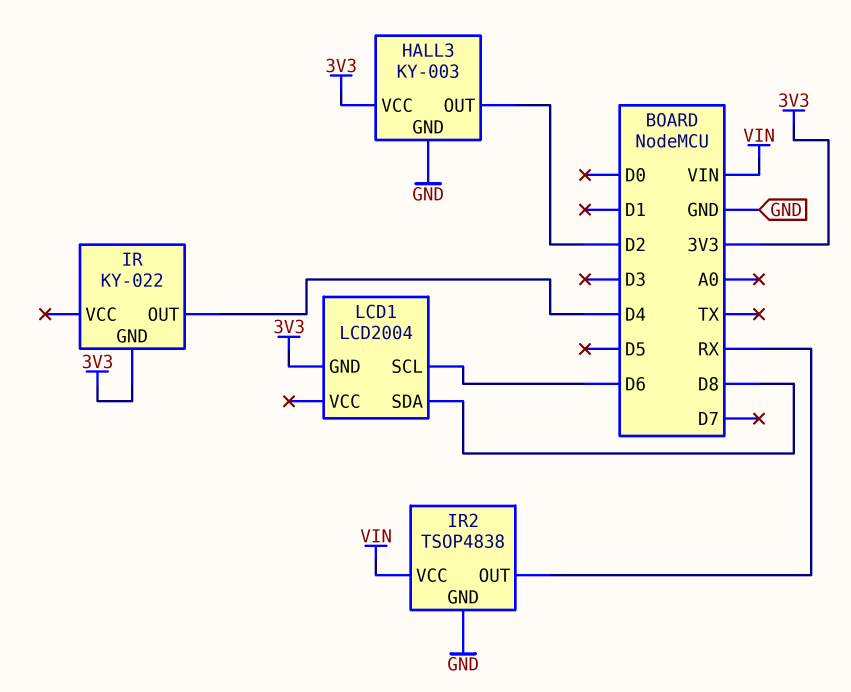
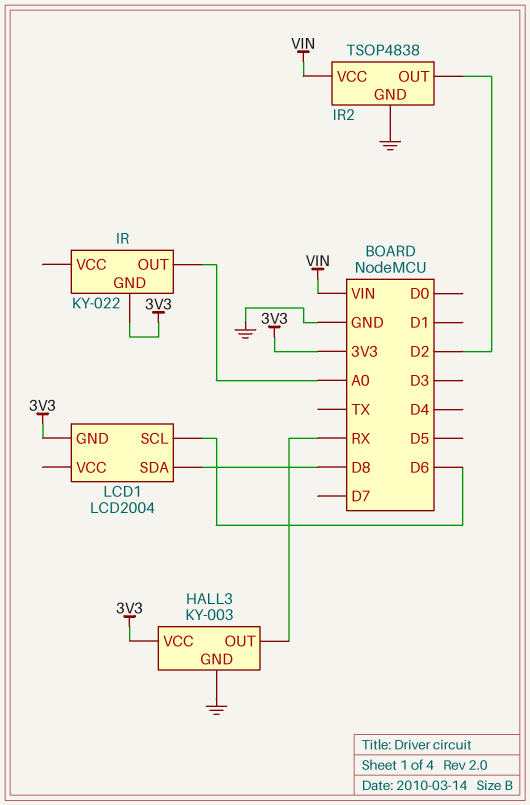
HALL3 pin OUT: D2 -> RX
IR pin OUT: D4 -> A0
IR2 pin OUT: RX -> D2

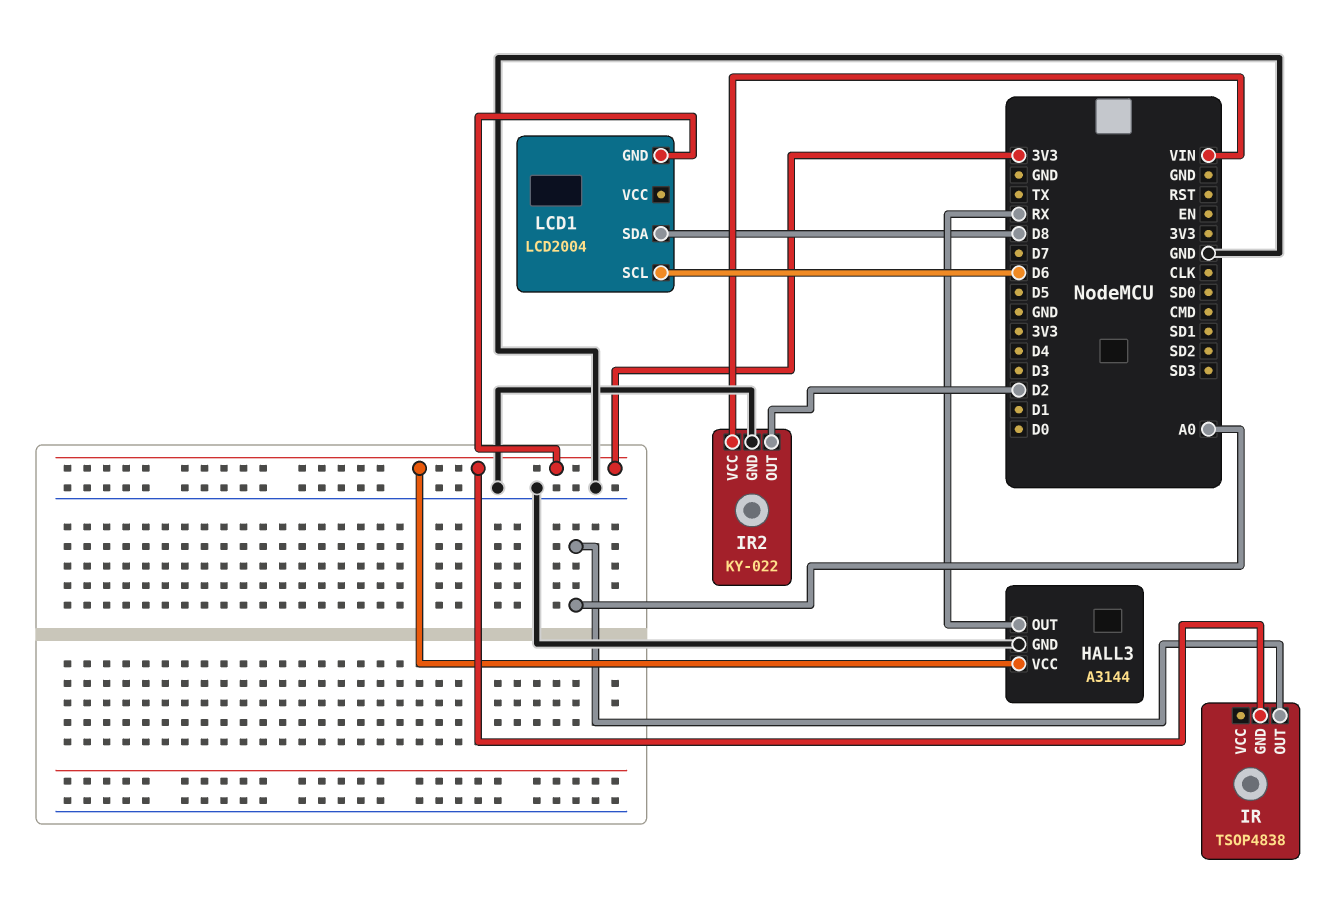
HALL3: KY-003 -> A3144
IR: KY-022 -> TSOP4838
IR2: TSOP4838 -> KY-022

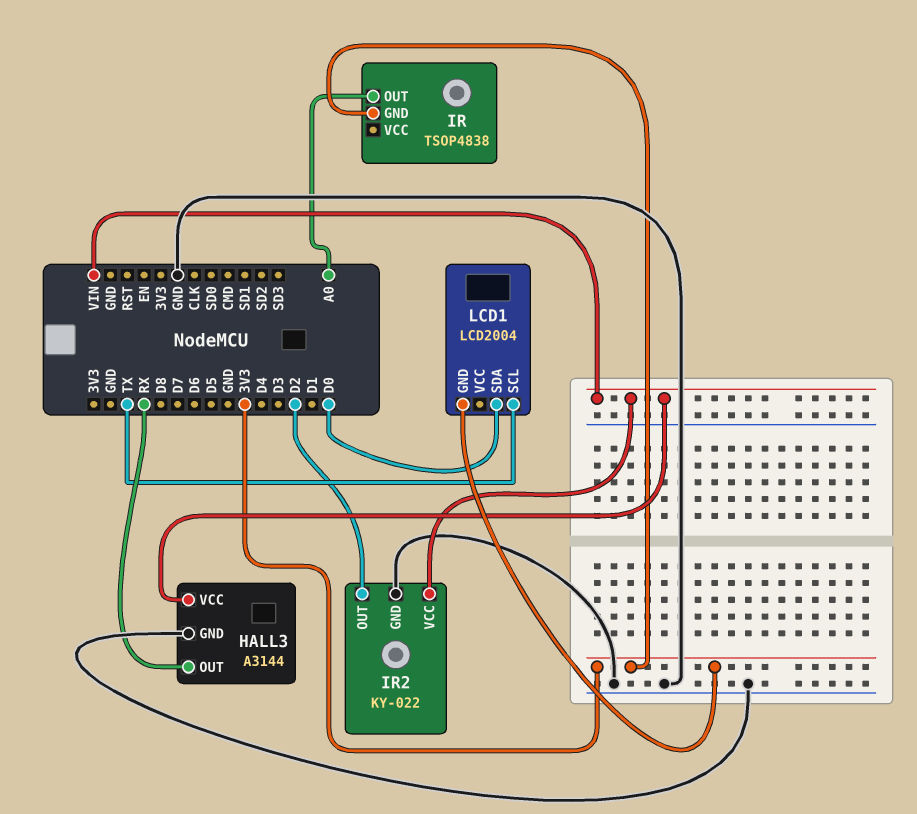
HALL3 pin VCC: 3V3 -> VIN
LCD1 pin SCL: D6 -> TX
LCD1 pin SDA: D8 -> D0

